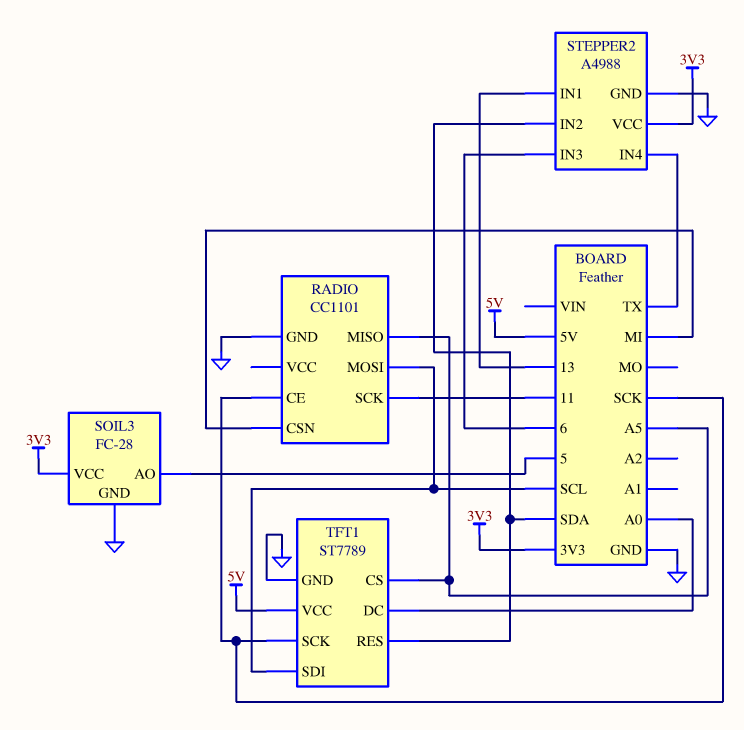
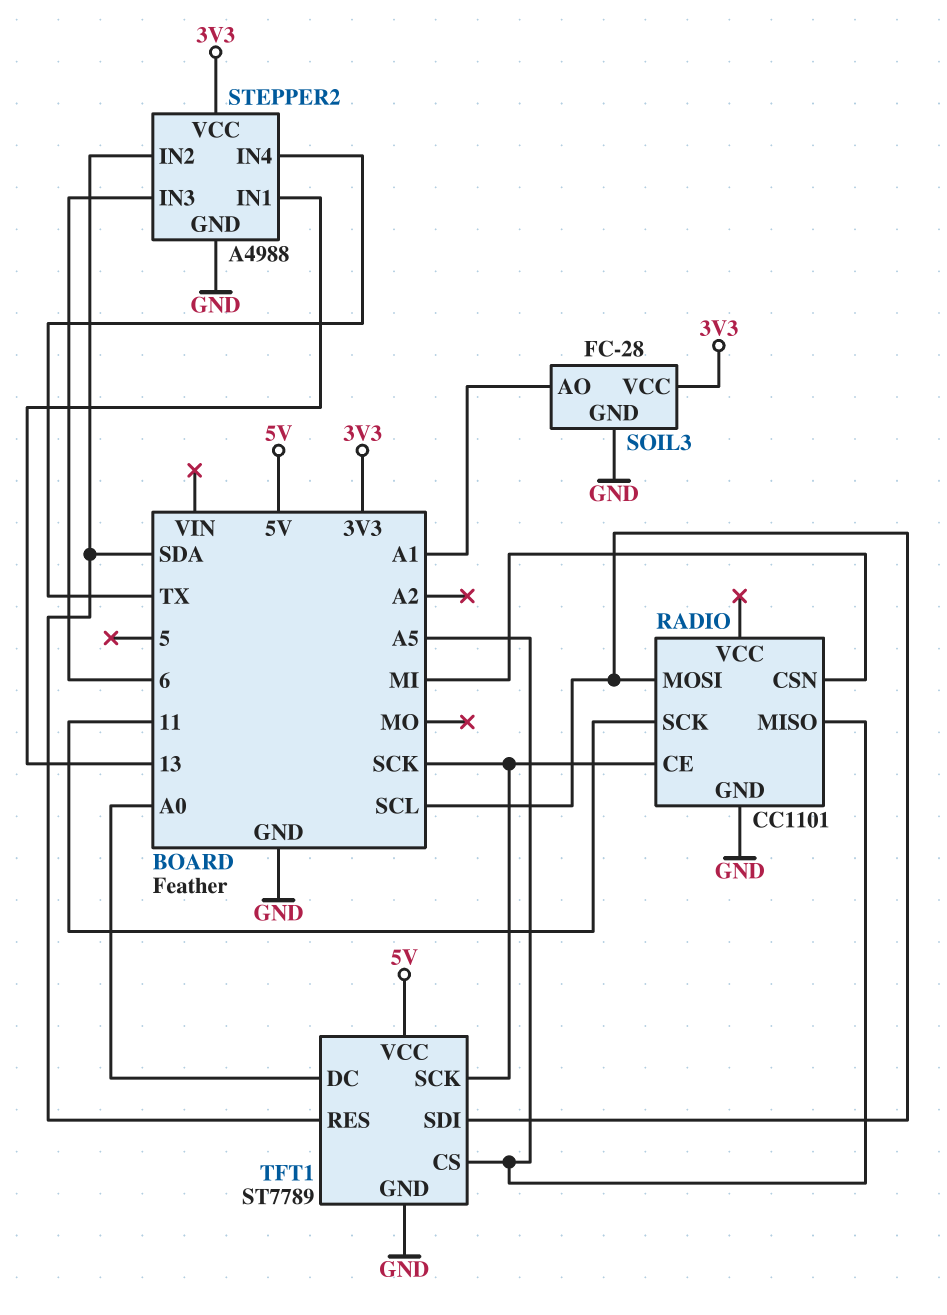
SOIL3 pin AO: 5 -> A1

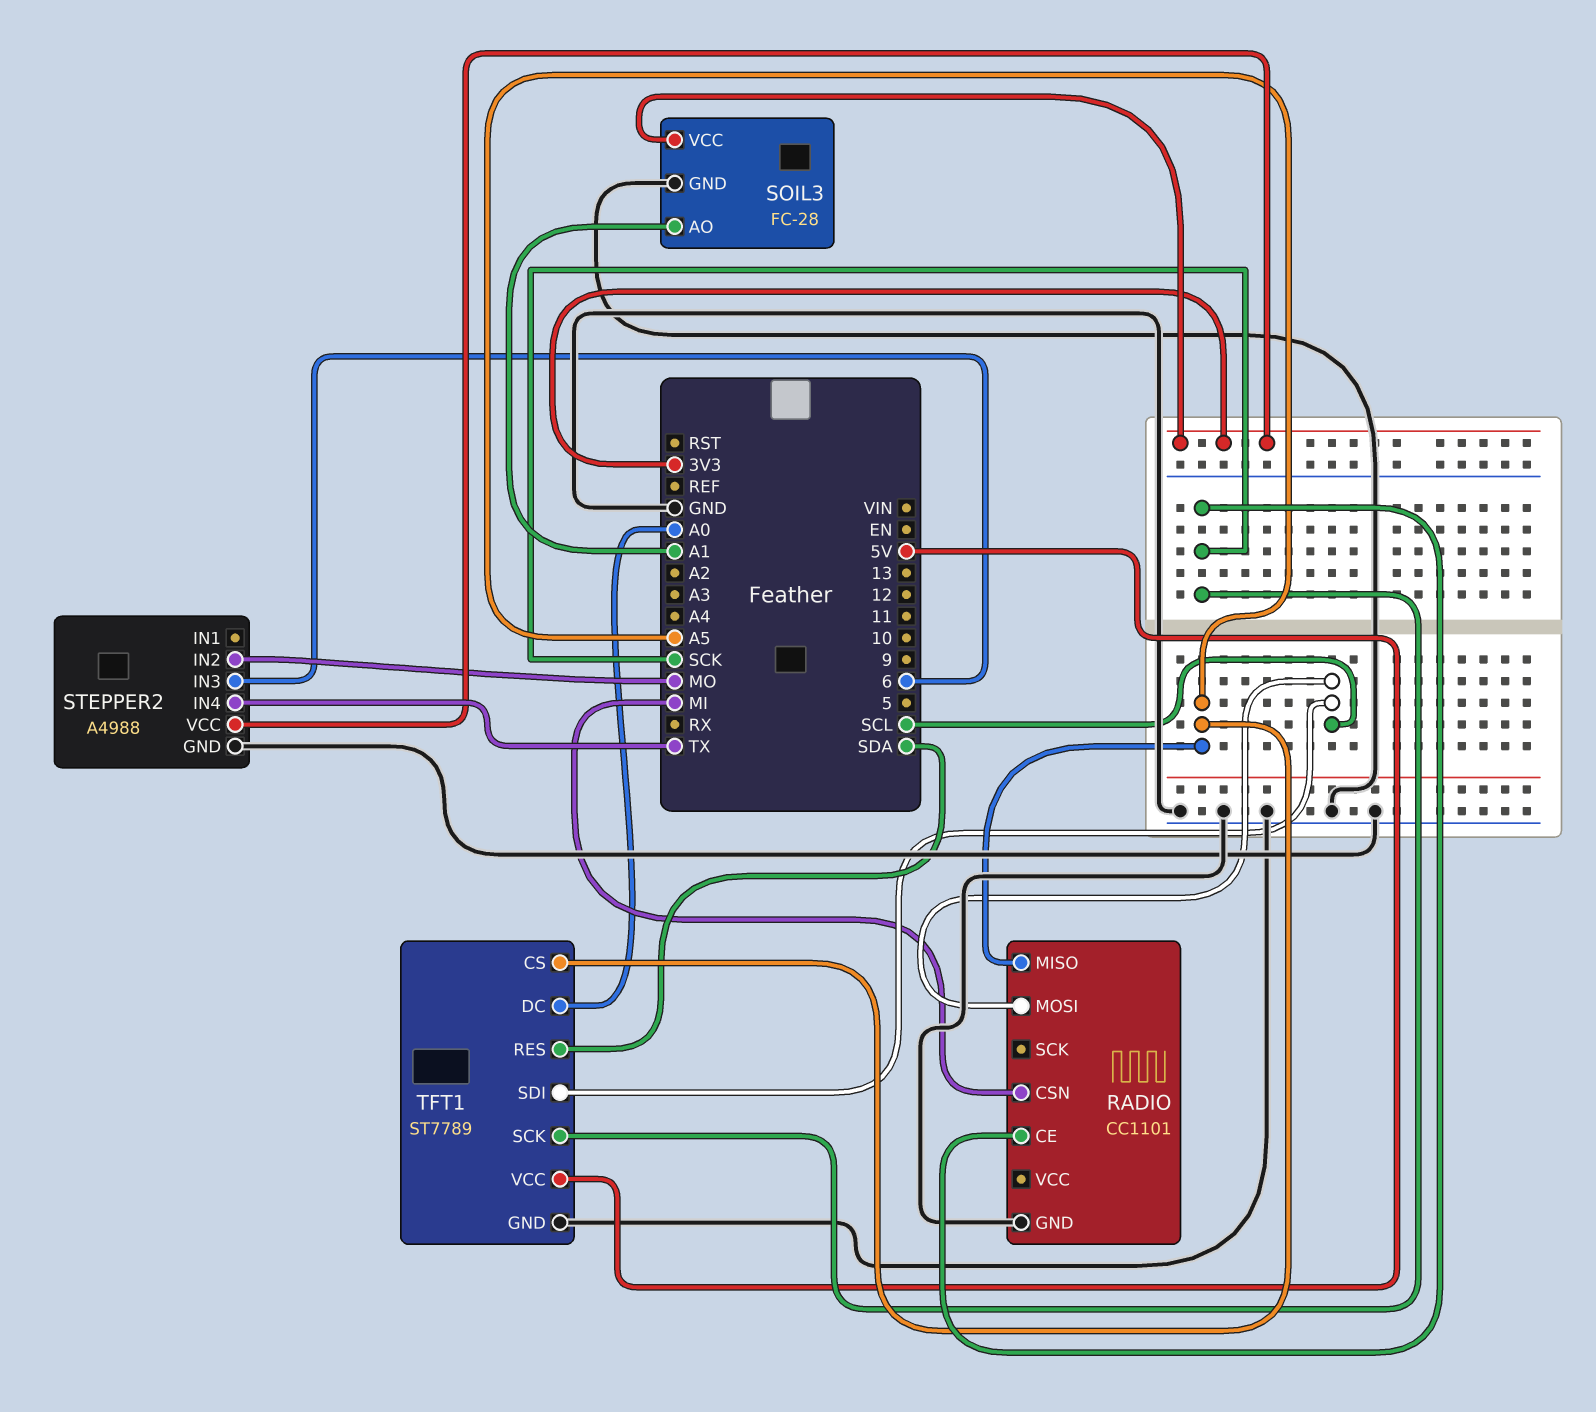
RADIO pin SCK: 11 -> none
STEPPER2 pin IN1: 13 -> none
STEPPER2 pin IN2: SDA -> MO

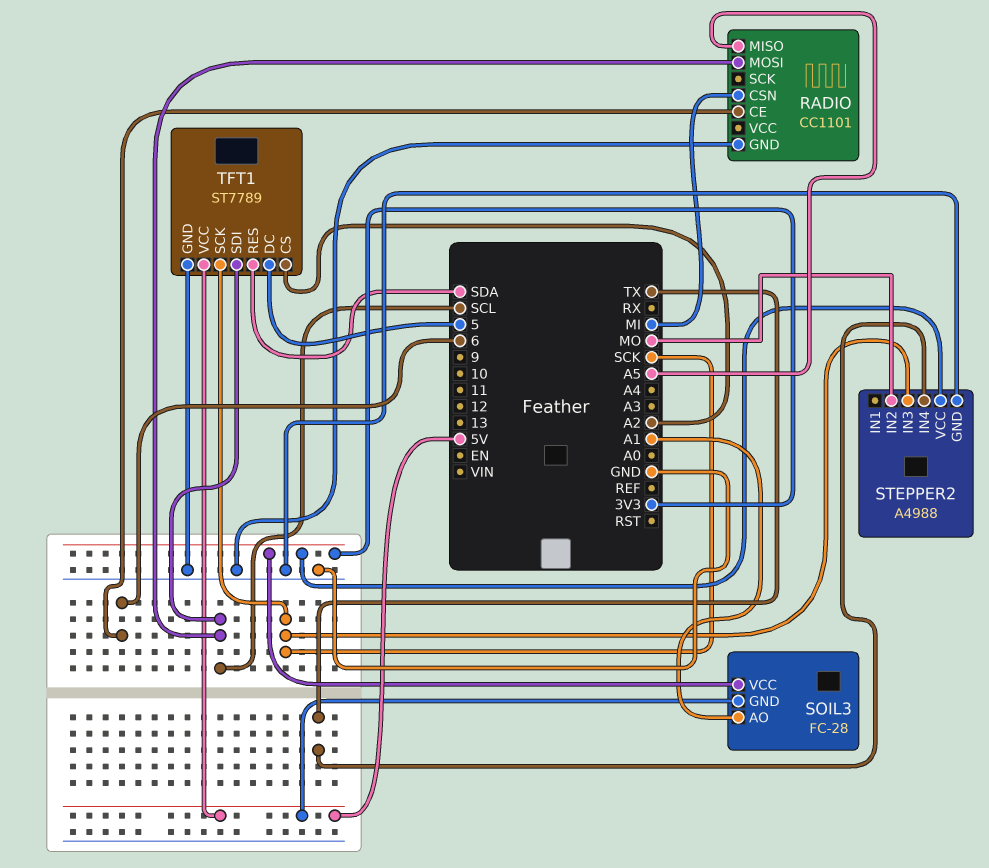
RADIO pin CE: SCK -> 6
SOIL3 pin GND: GND -> 5V
STEPPER2 pin IN3: 6 -> SCK
TFT1 pin CS: A5 -> A2
TFT1 pin DC: A0 -> 5

